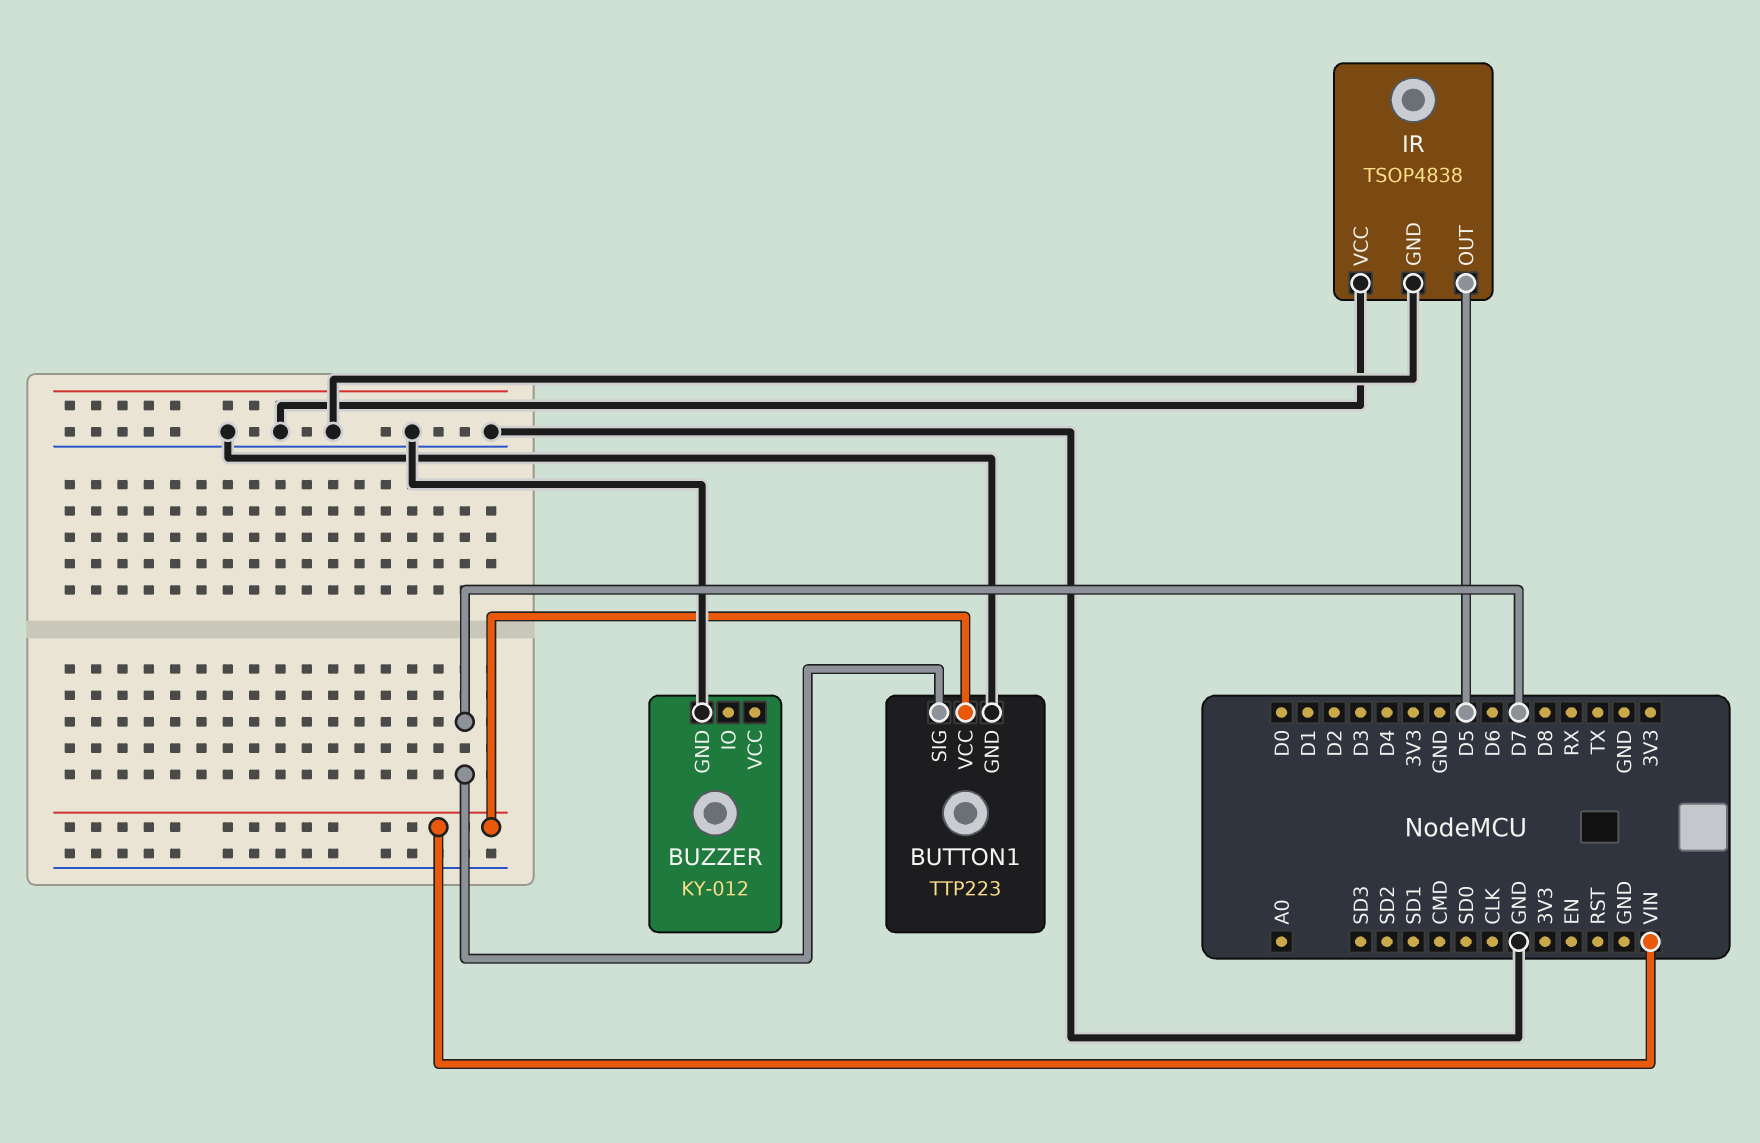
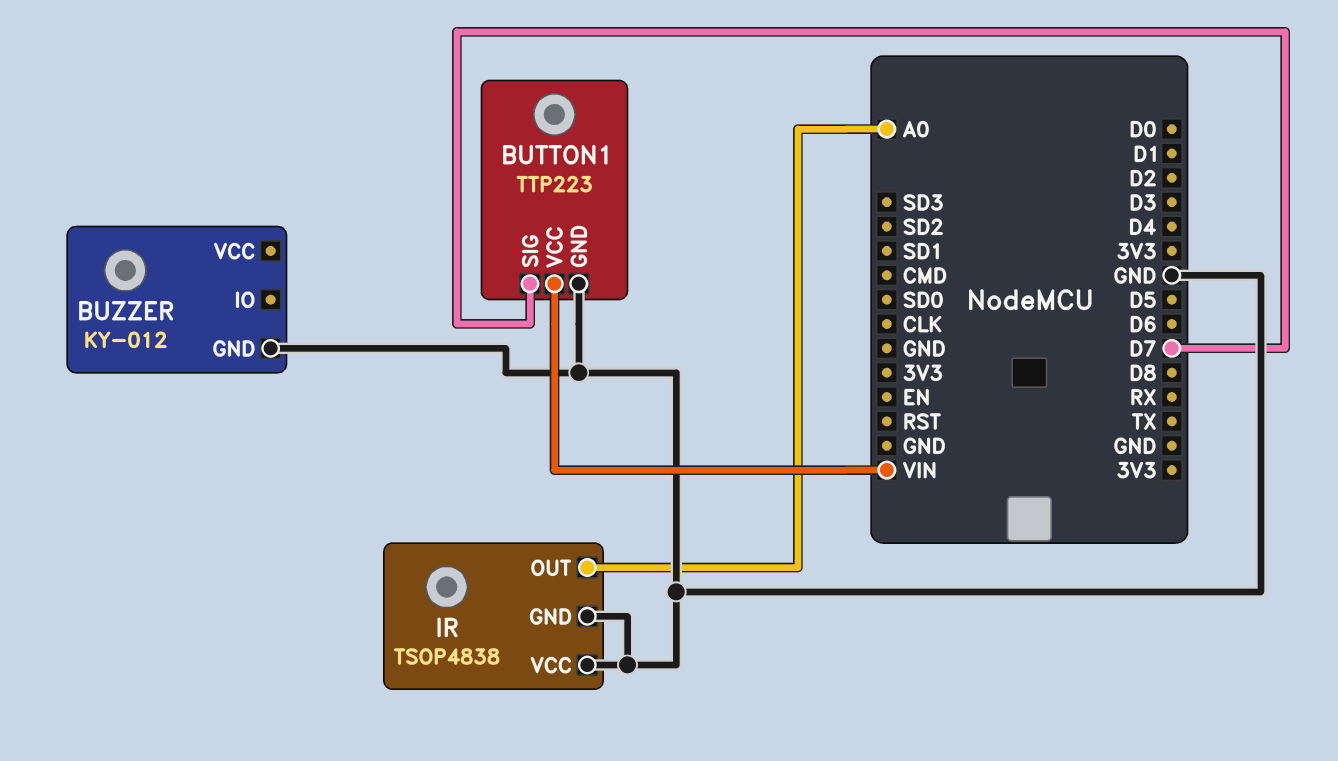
IR pin OUT: D5 -> A0

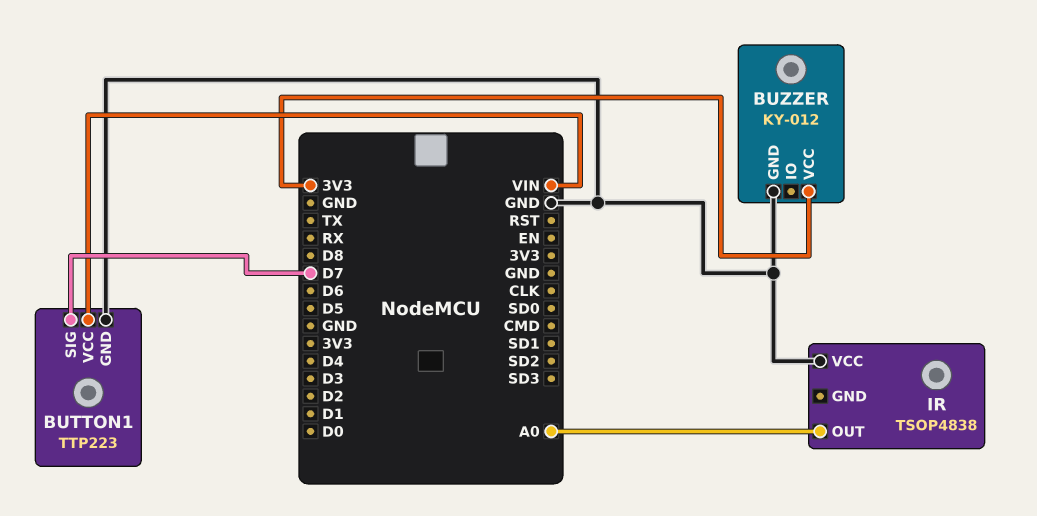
BUZZER pin VCC: none -> 3V3
IR pin GND: GND -> none

